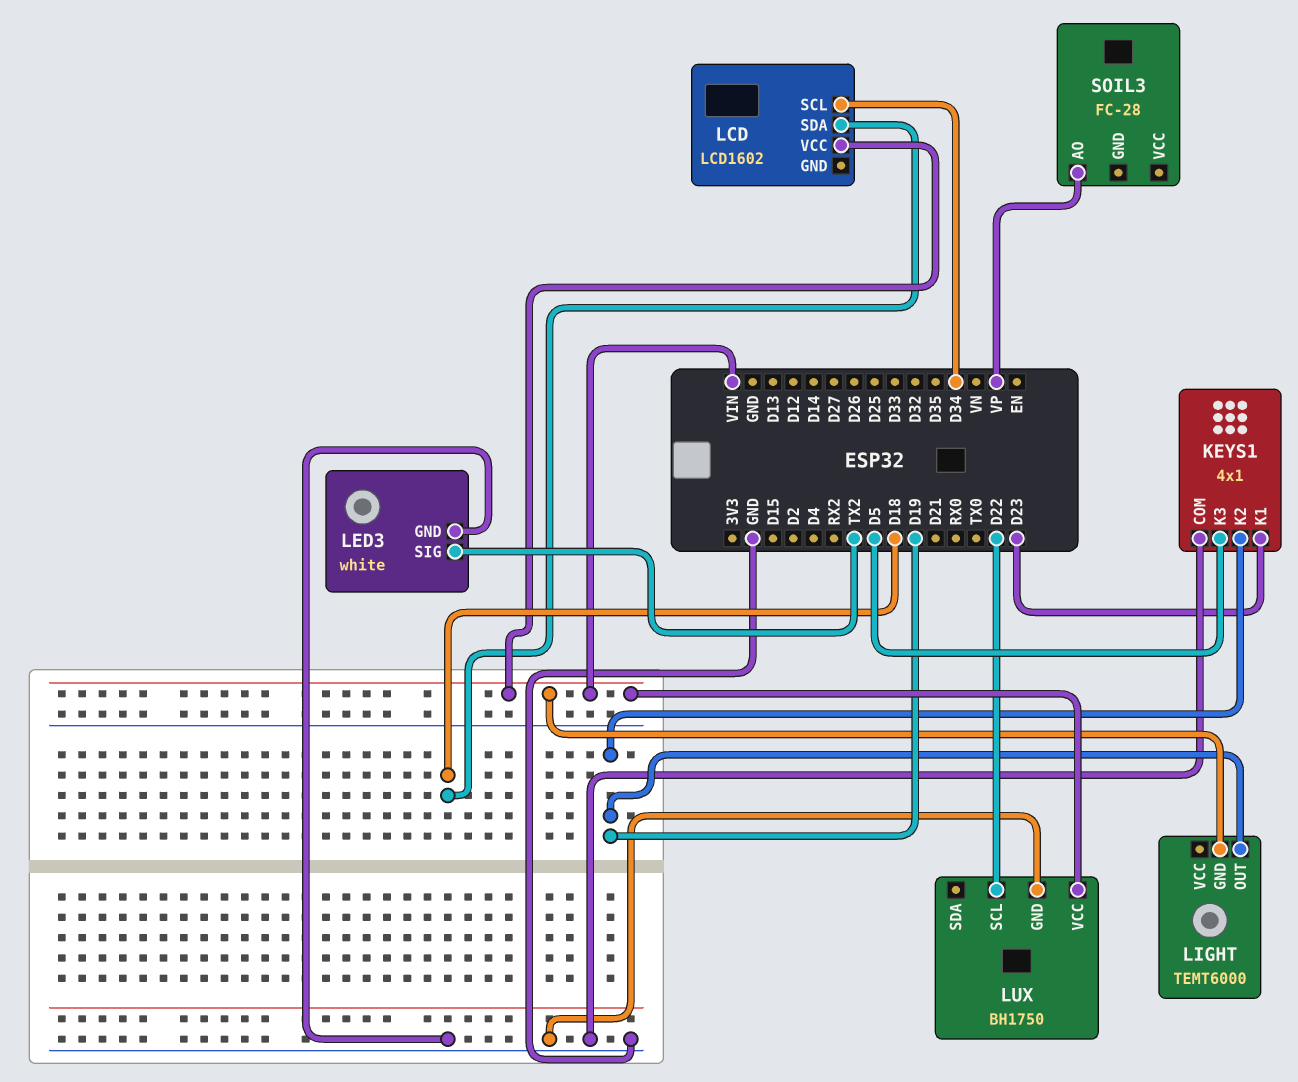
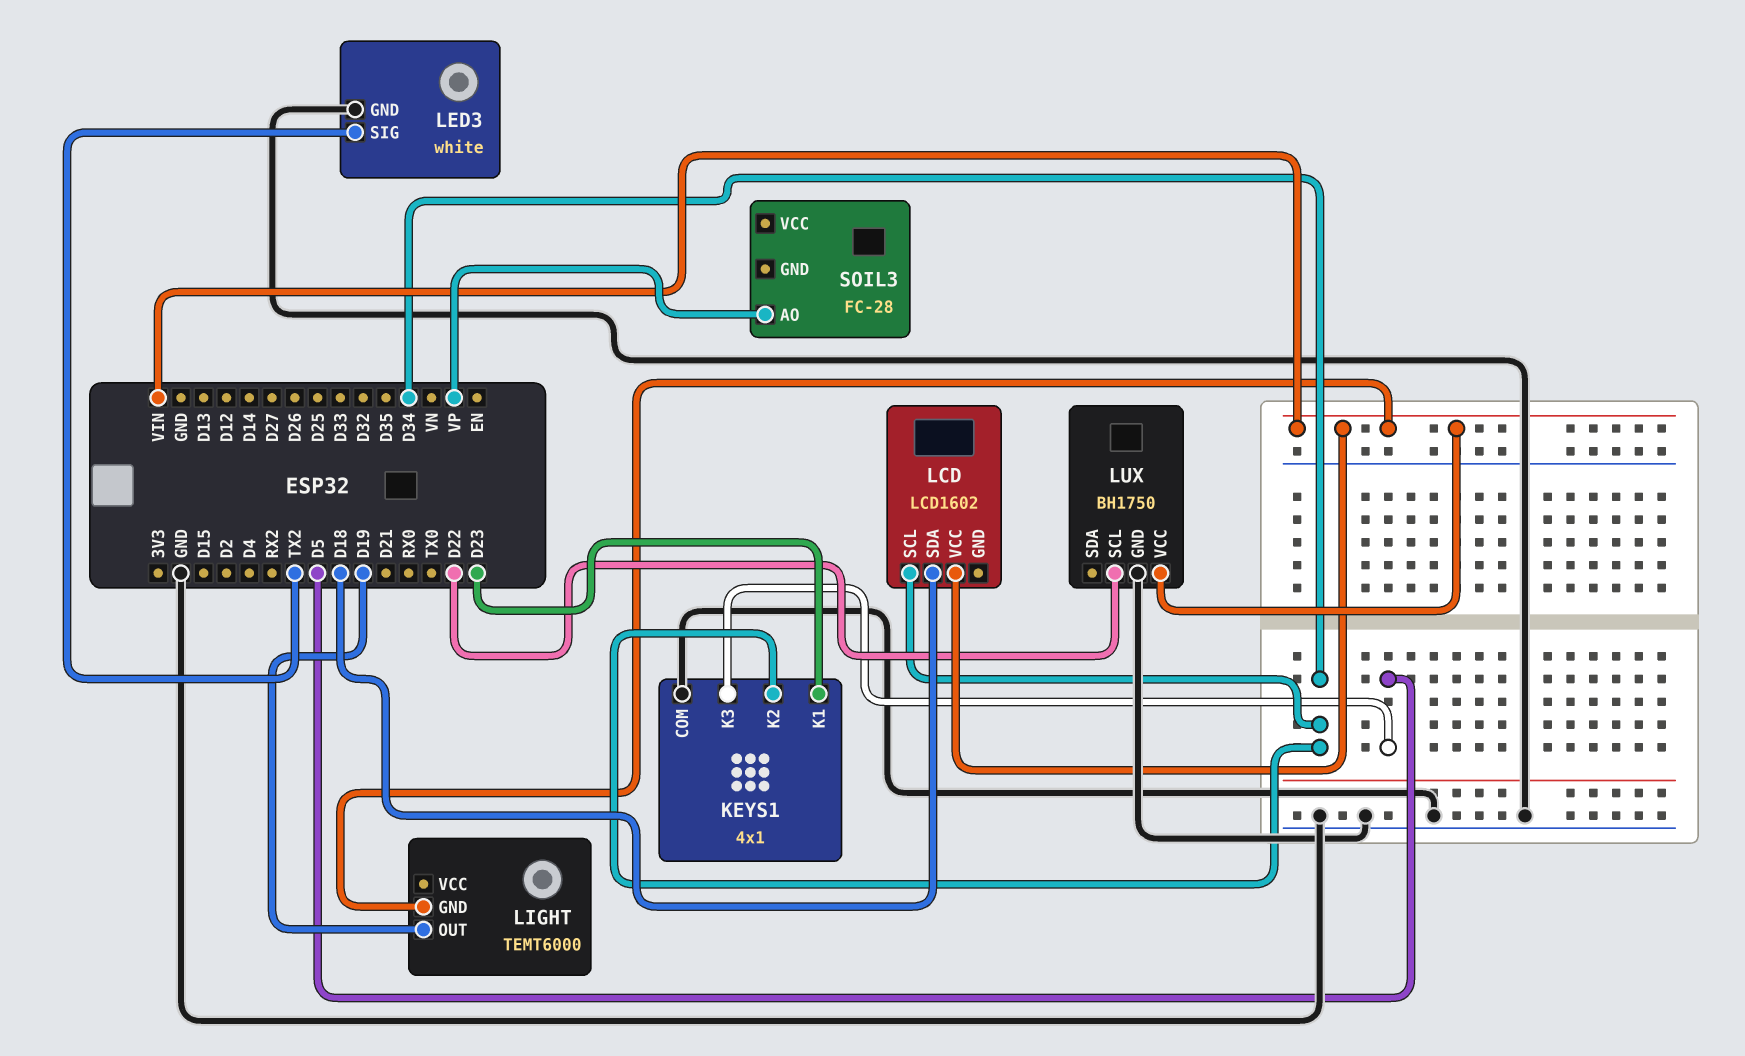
KEYS1 pin K2: D19 -> D34

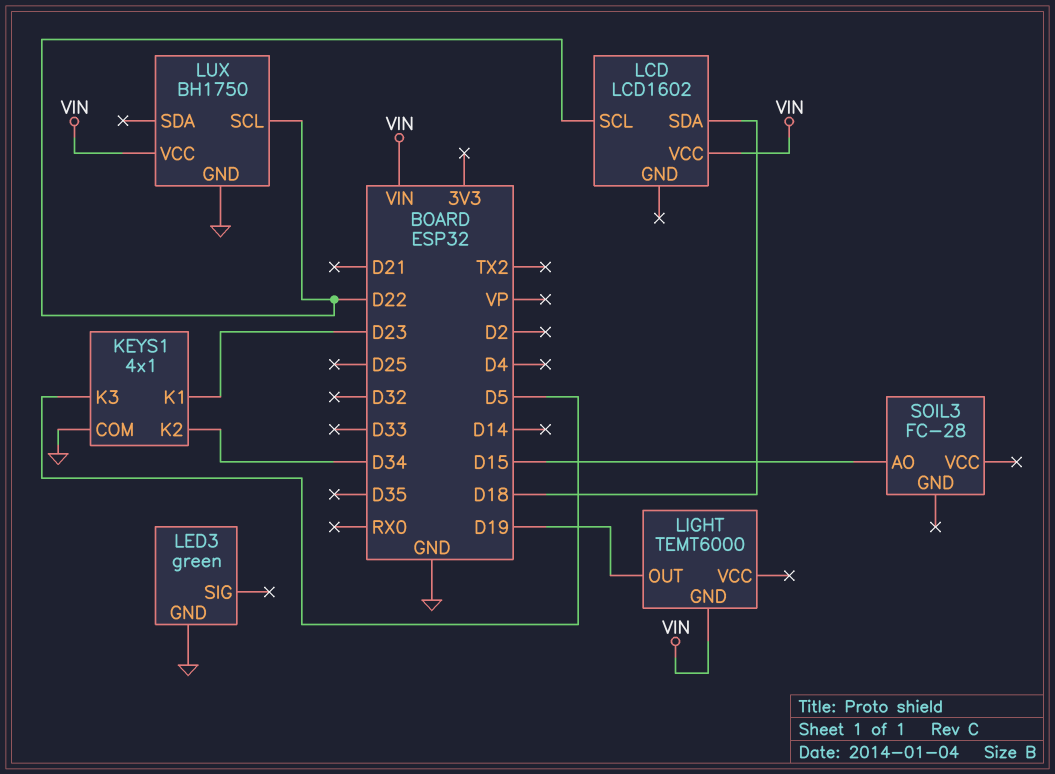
LCD pin SCL: D34 -> D22
LED3: white -> green
LED3 pin SIG: TX2 -> none
SOIL3 pin AO: VP -> D15

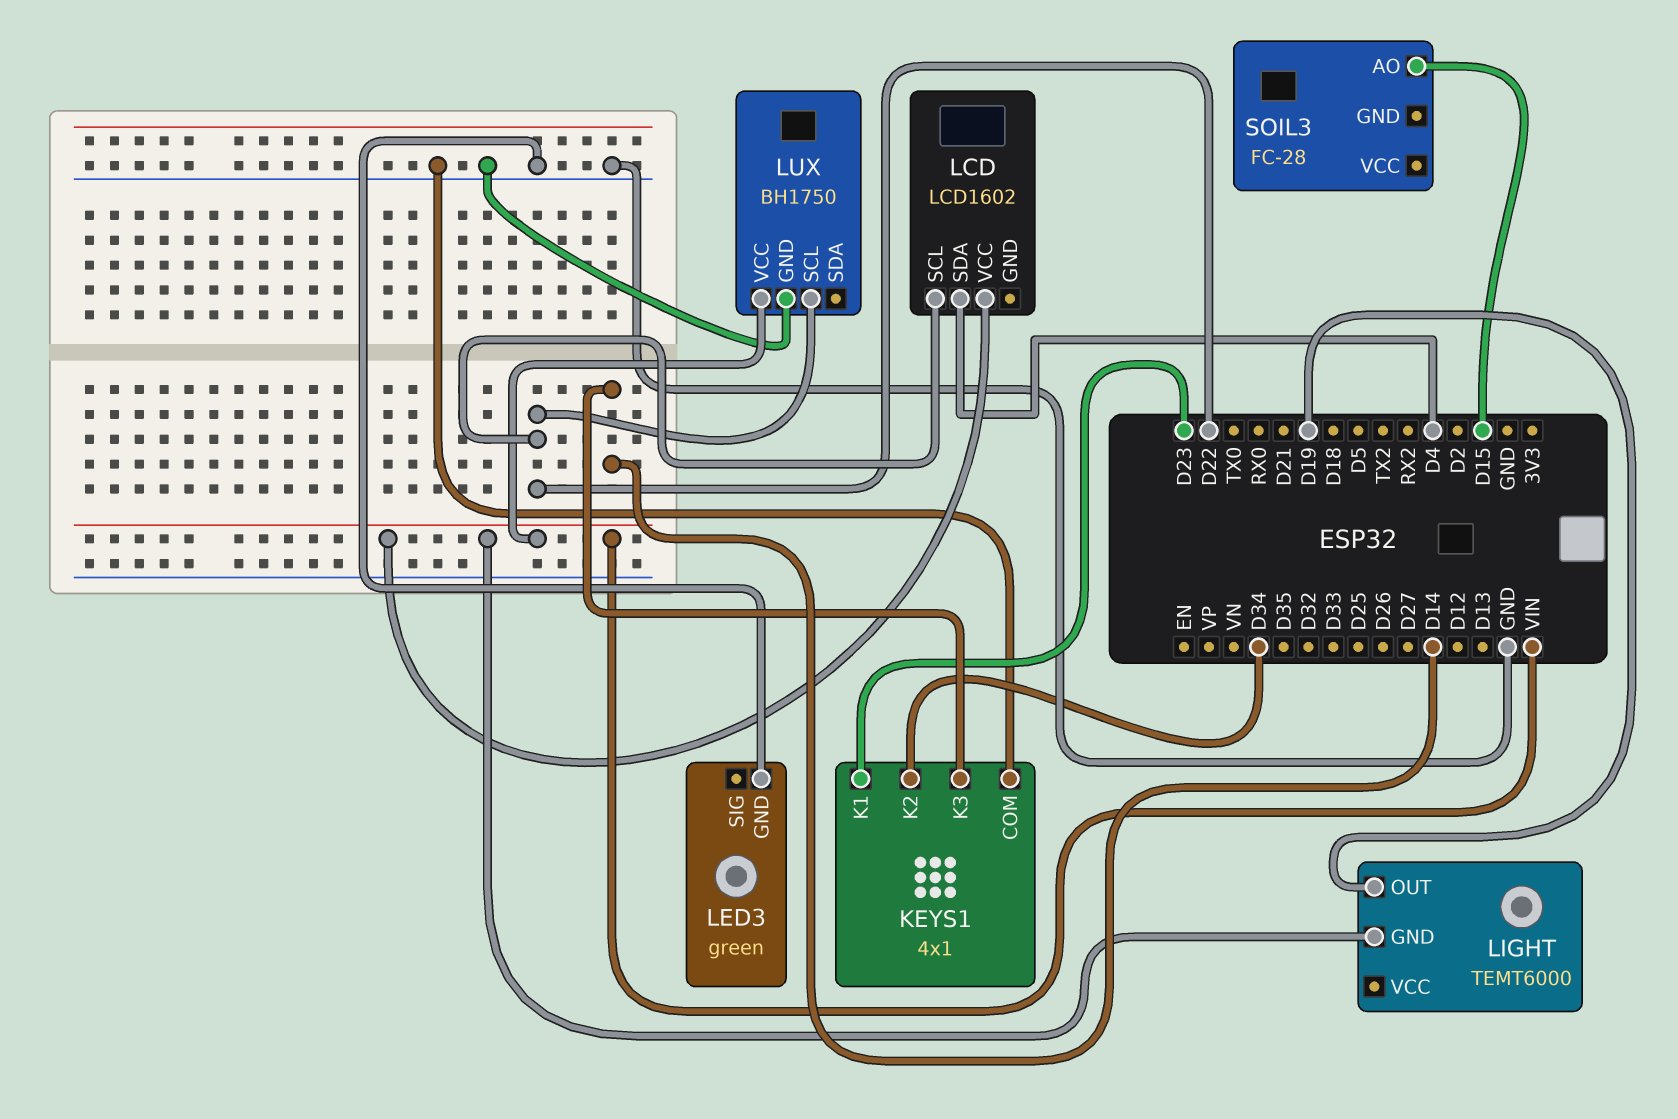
KEYS1 pin K3: D5 -> D14
LCD pin SDA: D18 -> D4

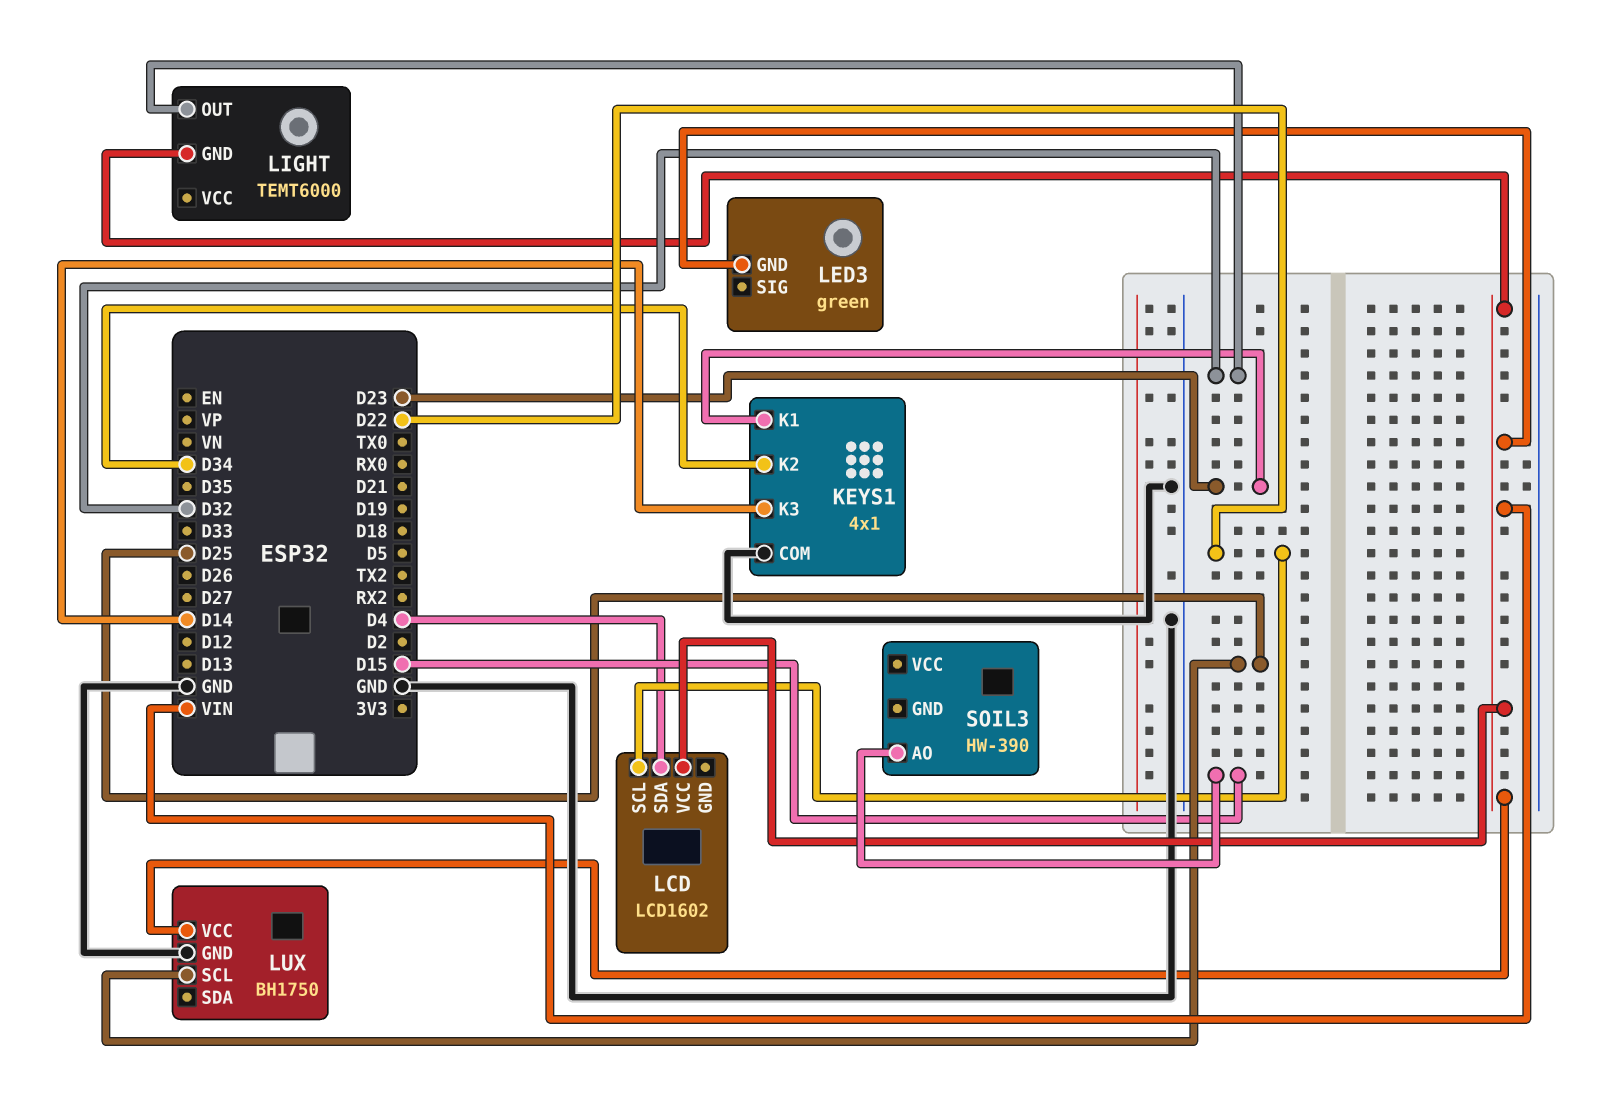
LED3 pin GND: GND -> VIN
LIGHT pin OUT: D19 -> D32
LUX pin SCL: D22 -> D25
SOIL3: FC-28 -> HW-390

